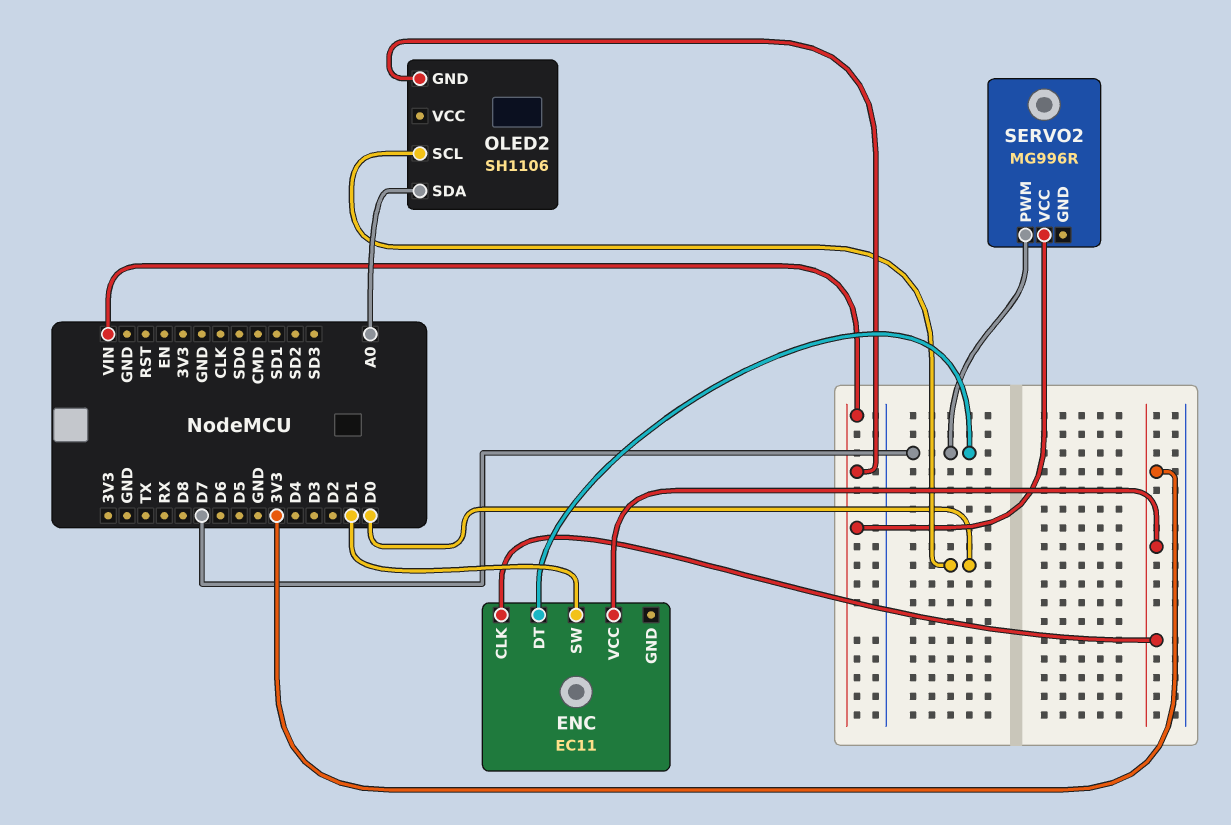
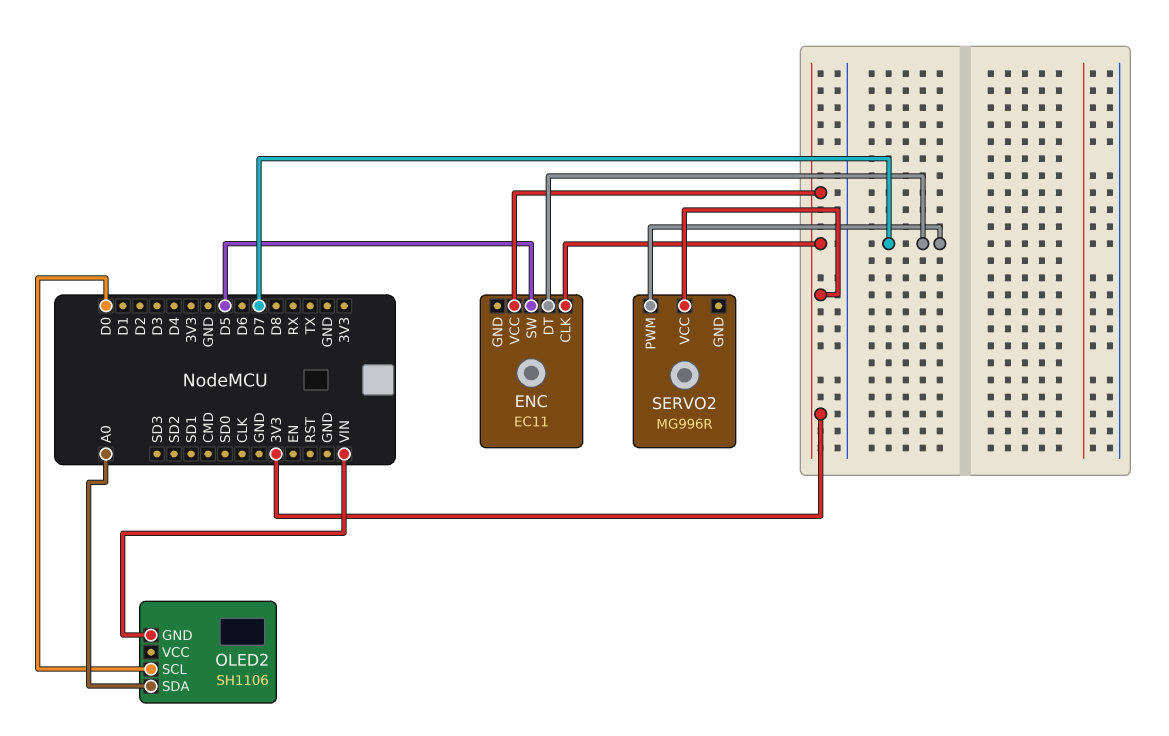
ENC pin SW: D1 -> D5
SERVO2 pin VCC: VIN -> 3V3

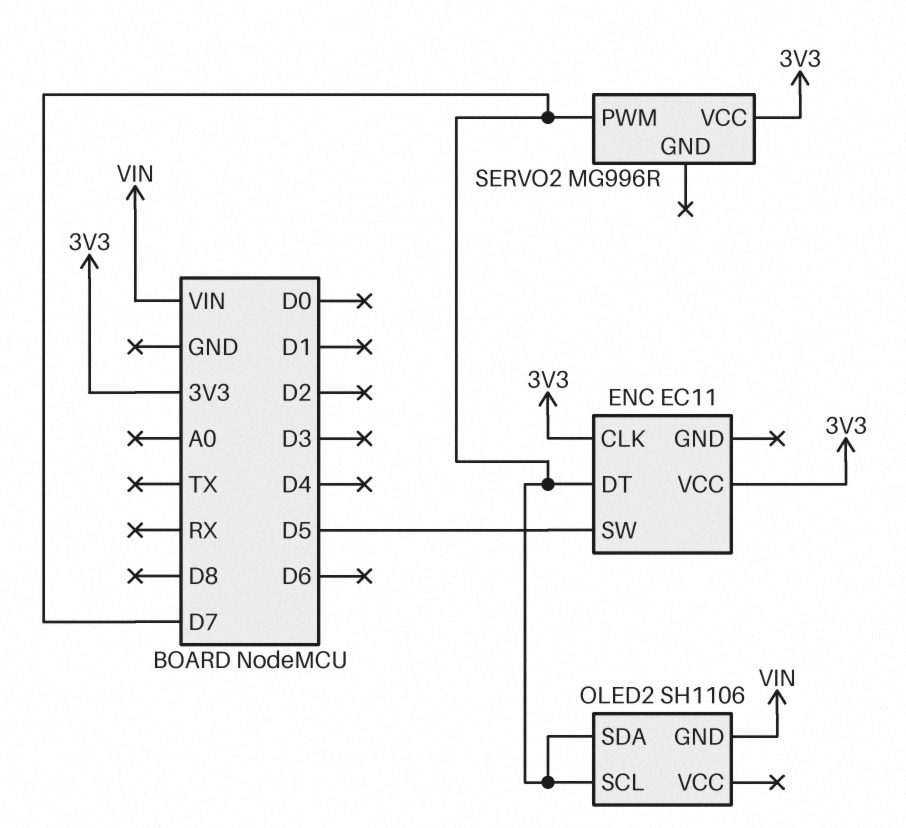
OLED2 pin SCL: D0 -> D7
OLED2 pin SDA: A0 -> D7

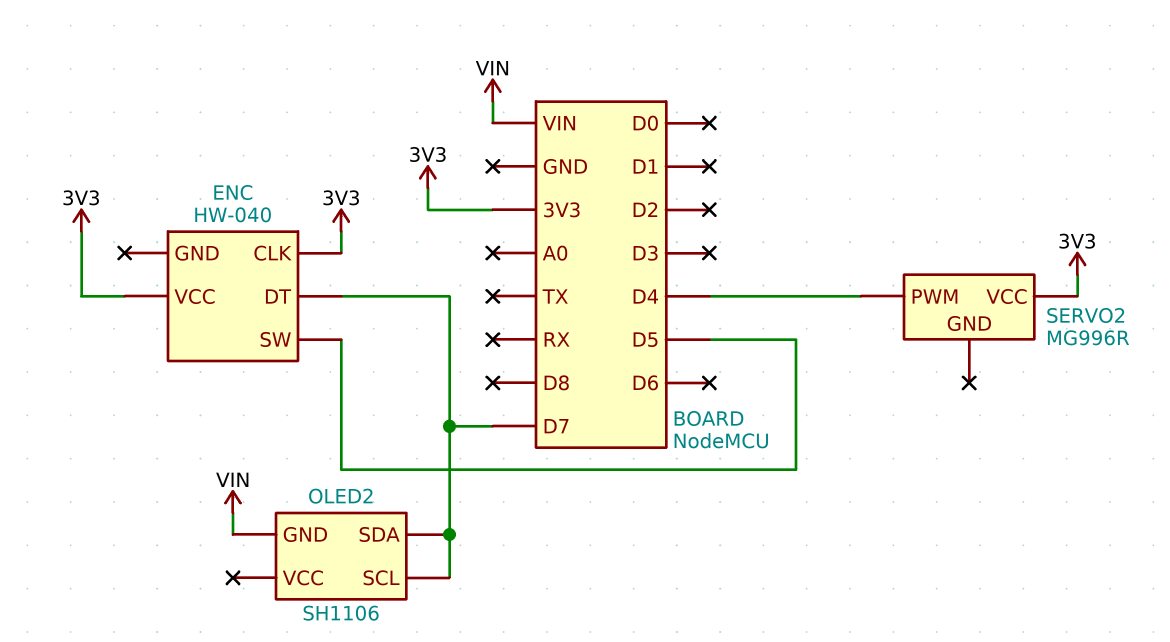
ENC: EC11 -> HW-040
SERVO2 pin PWM: D7 -> D4

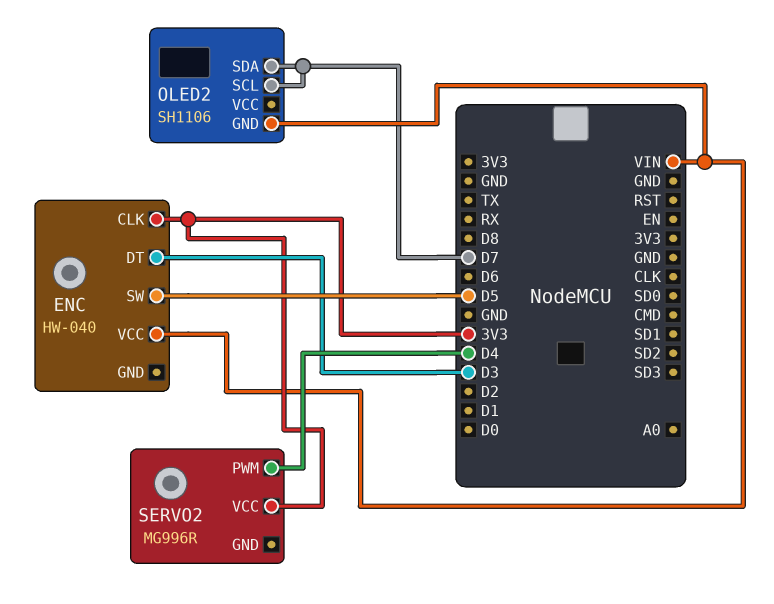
ENC pin DT: D7 -> D3
ENC pin VCC: 3V3 -> VIN

